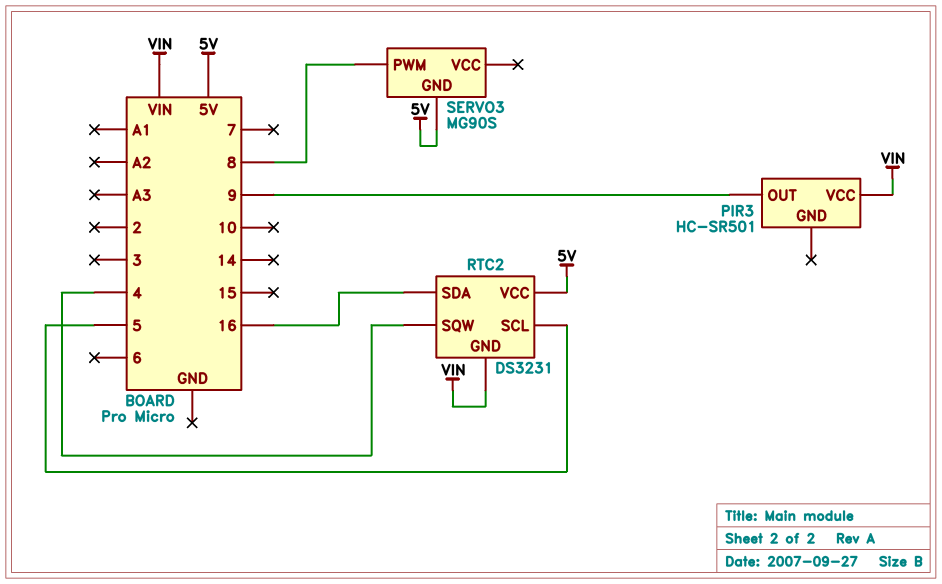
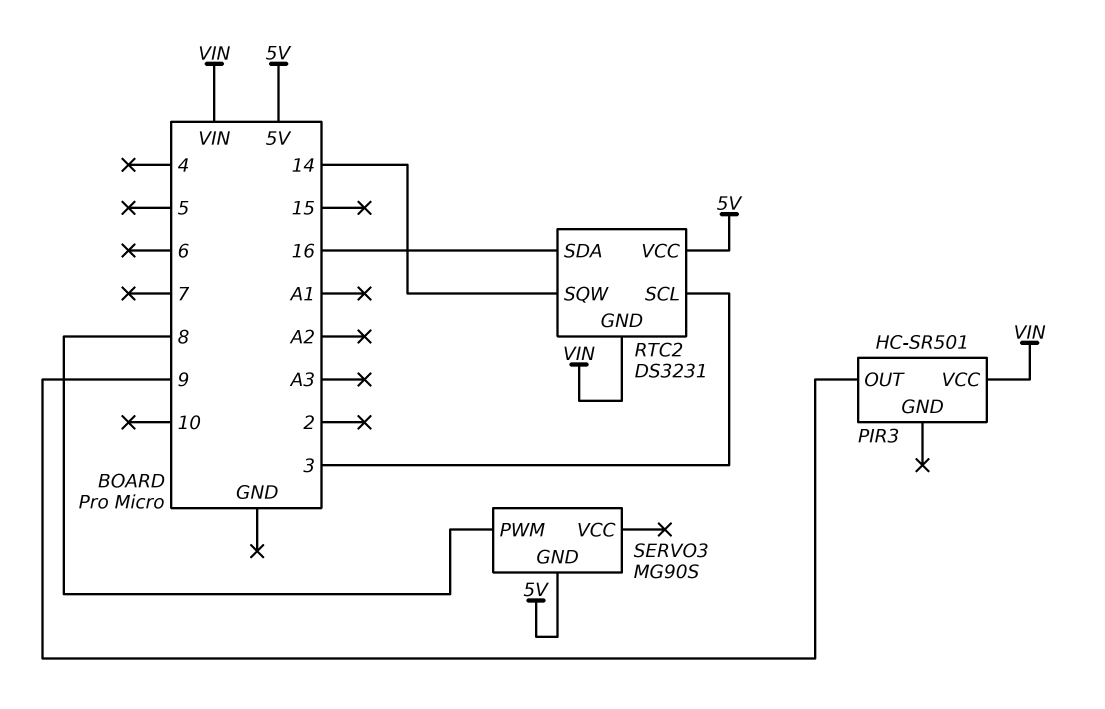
RTC2 pin SCL: 5 -> 3
RTC2 pin SQW: 4 -> 14

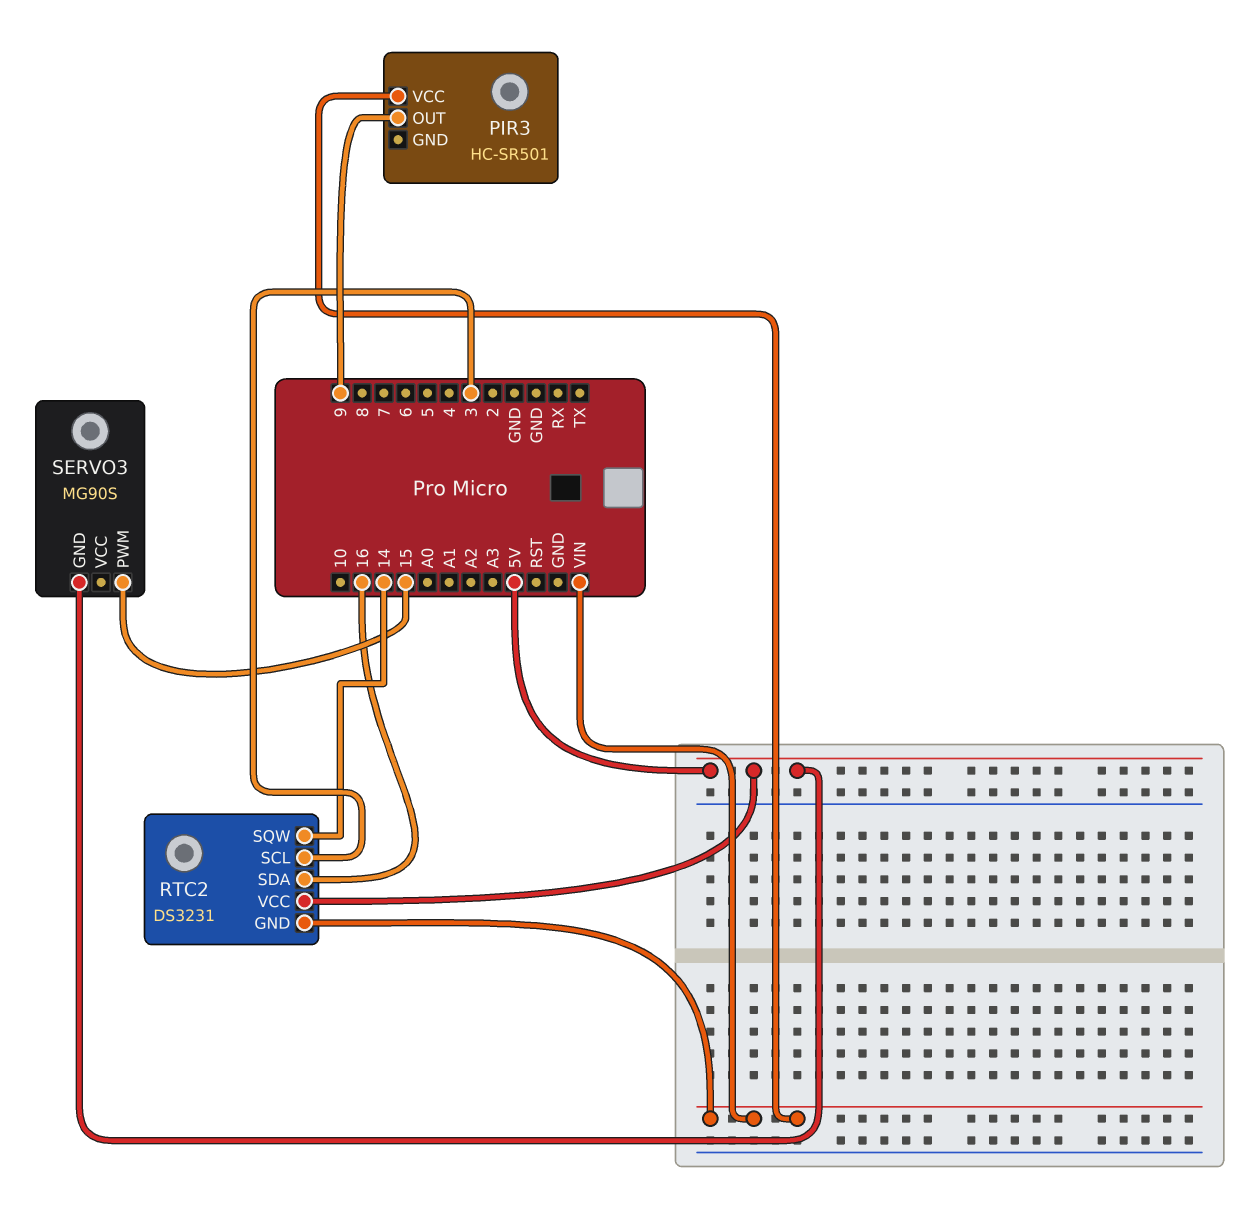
SERVO3 pin PWM: 8 -> 15

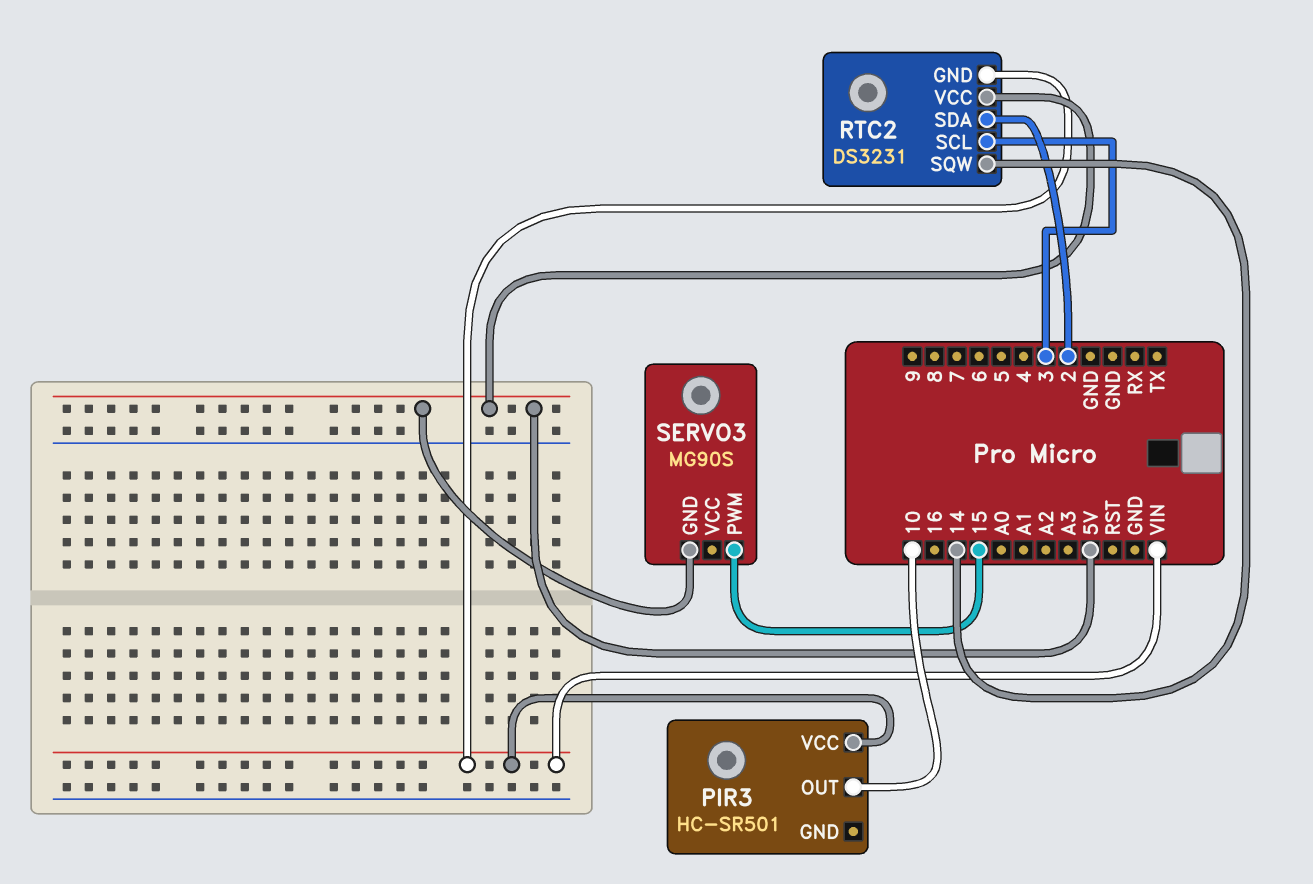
PIR3 pin OUT: 9 -> 10
RTC2 pin SDA: 16 -> 2

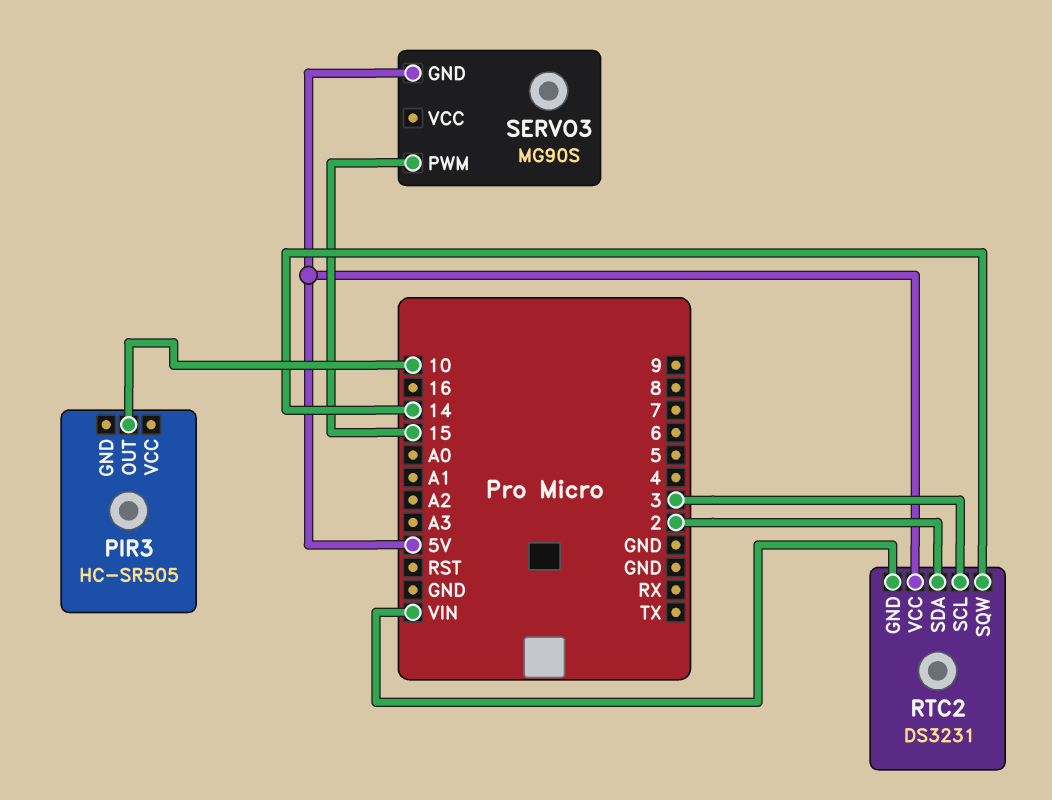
PIR3: HC-SR501 -> HC-SR505
PIR3 pin VCC: VIN -> none

